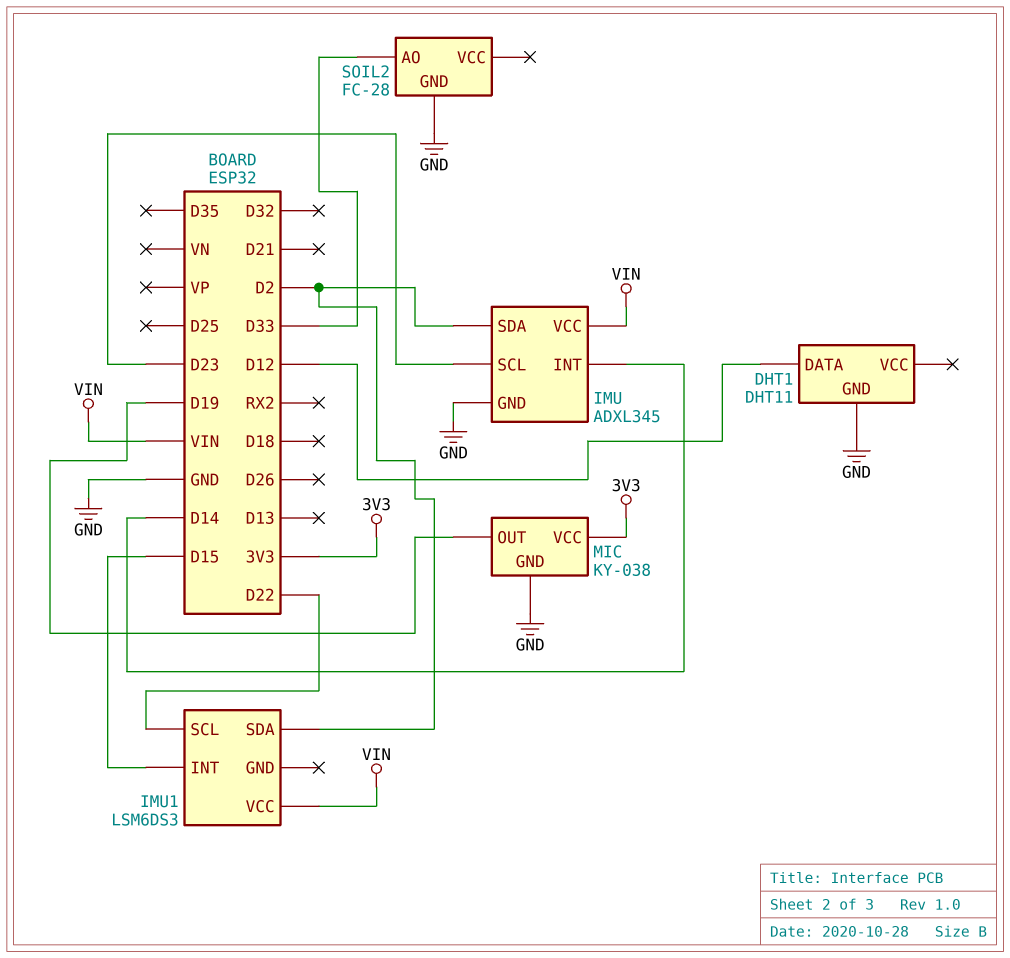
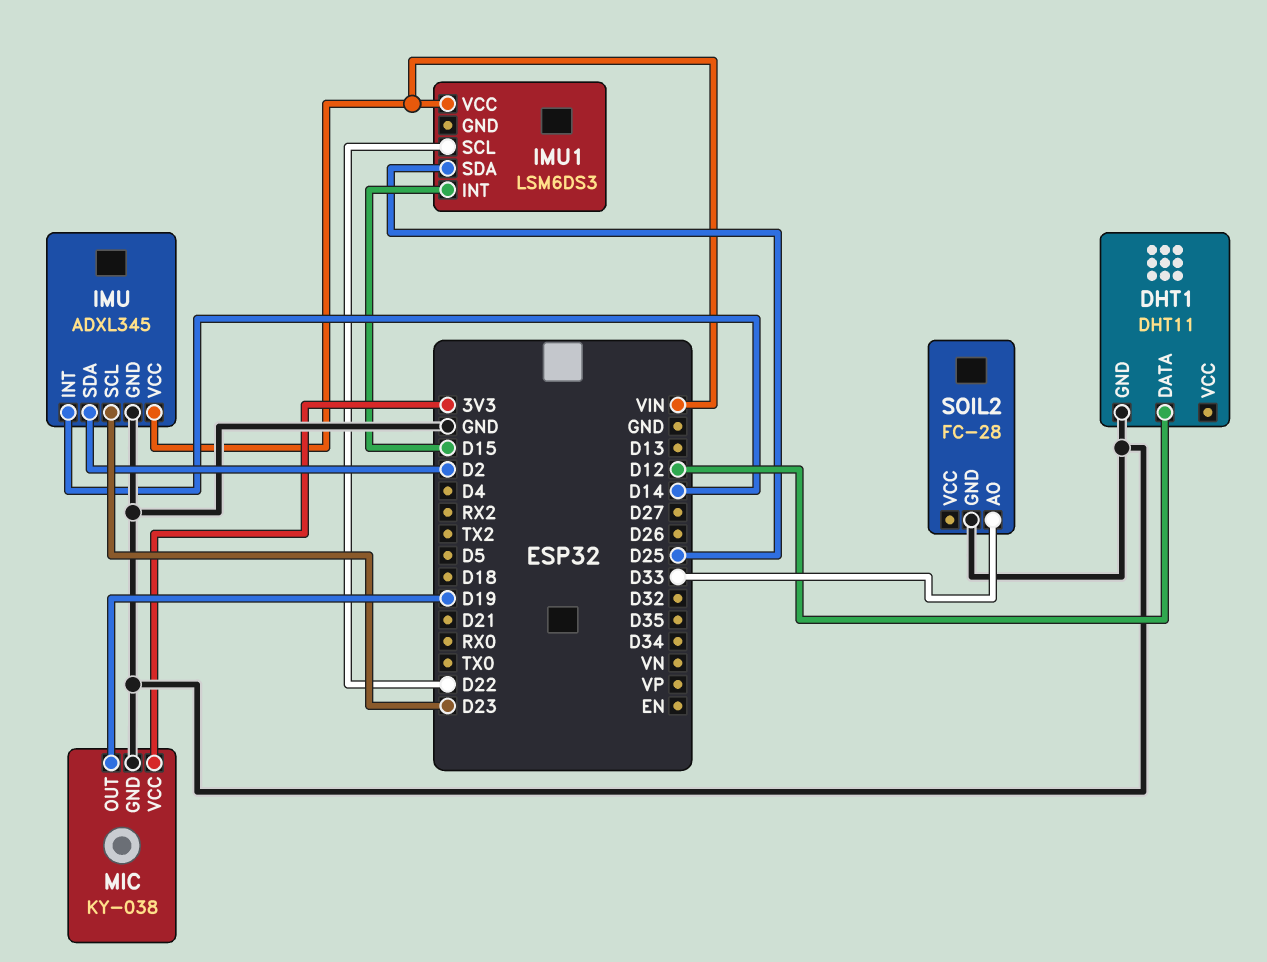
IMU1 pin SDA: D2 -> D25

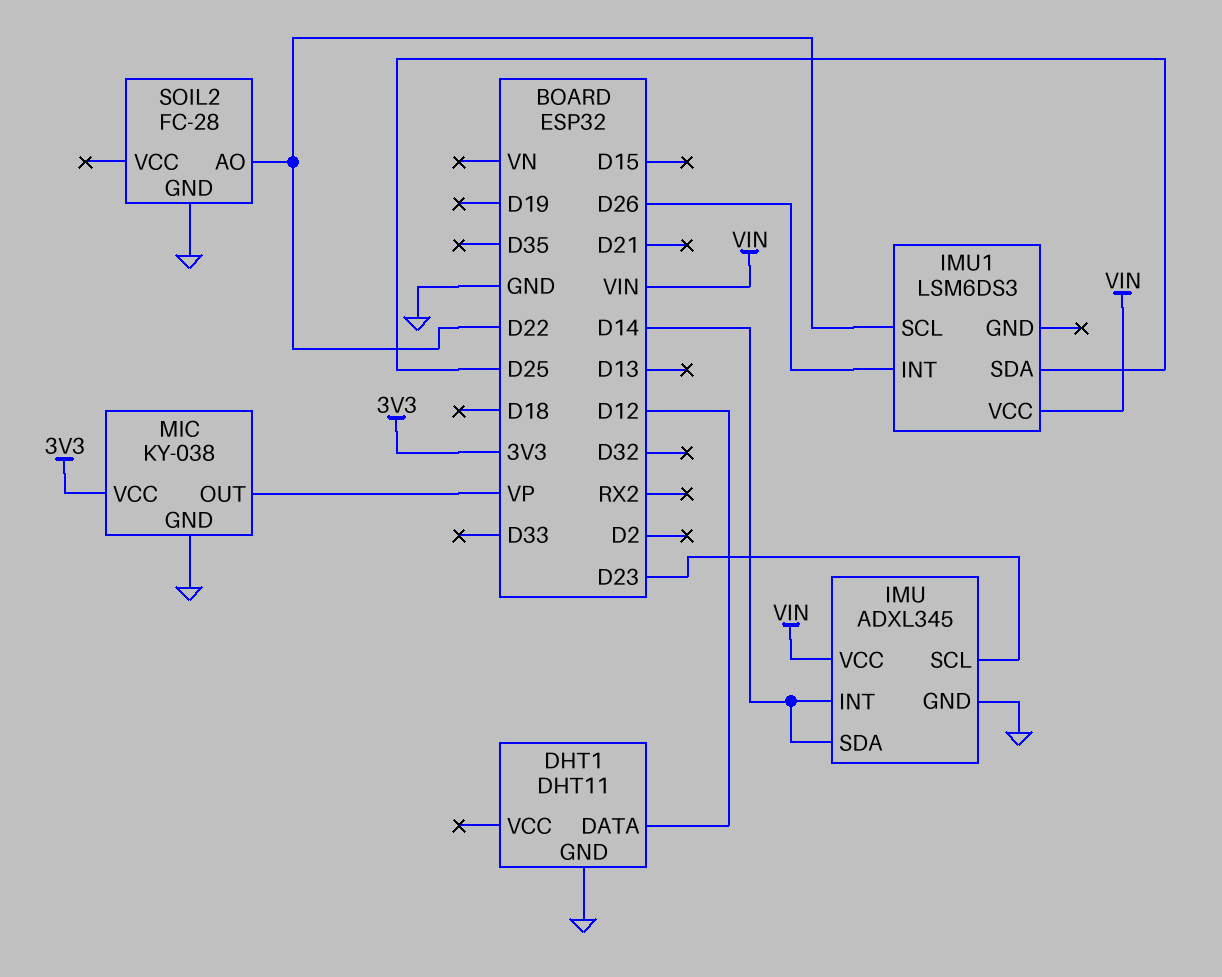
IMU pin SDA: D2 -> D14
IMU1 pin INT: D15 -> D26
MIC pin OUT: D19 -> VP
SOIL2 pin AO: D33 -> D22

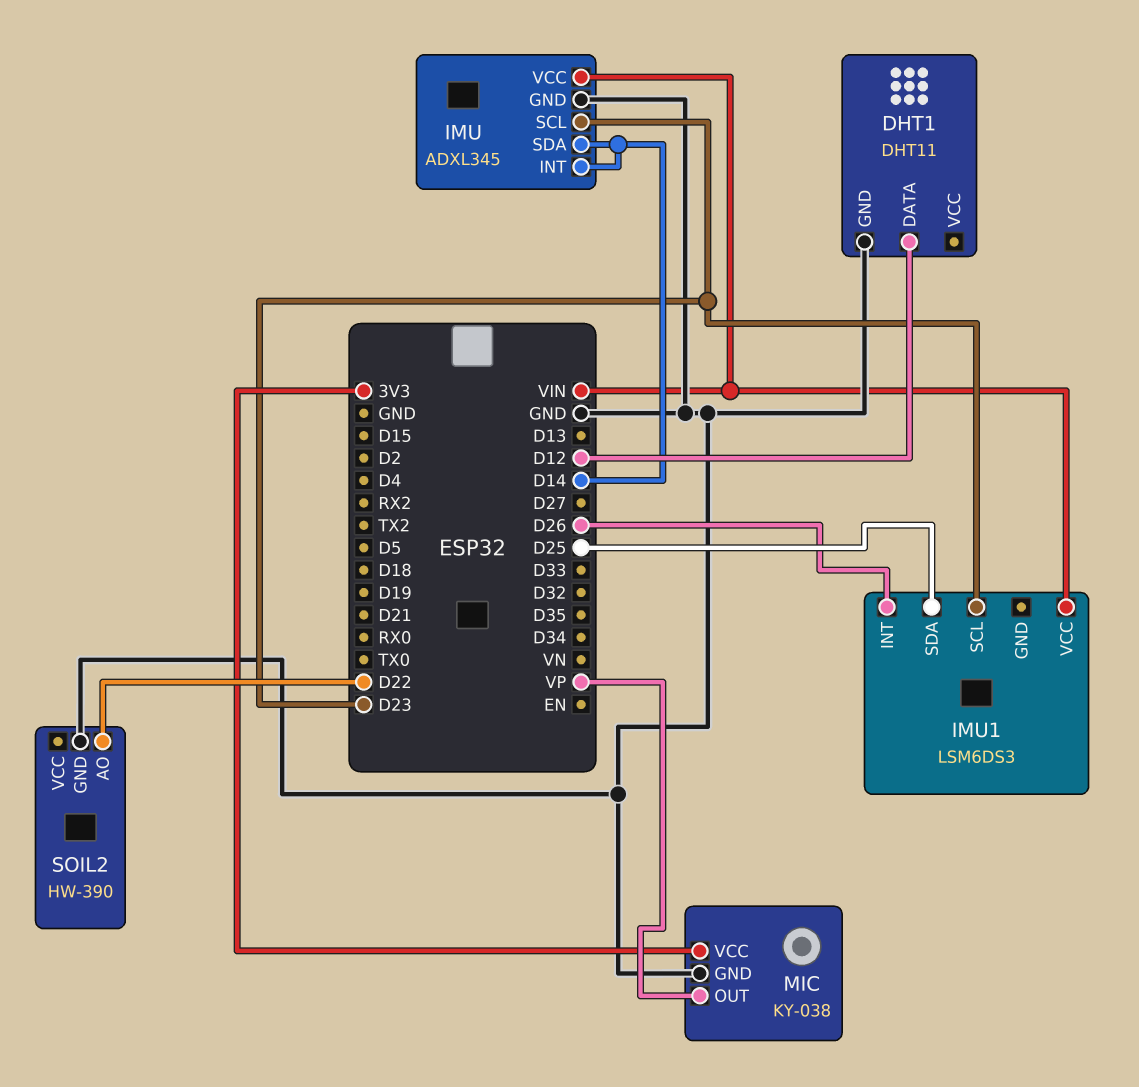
IMU1 pin SCL: D22 -> D23
SOIL2: FC-28 -> HW-390

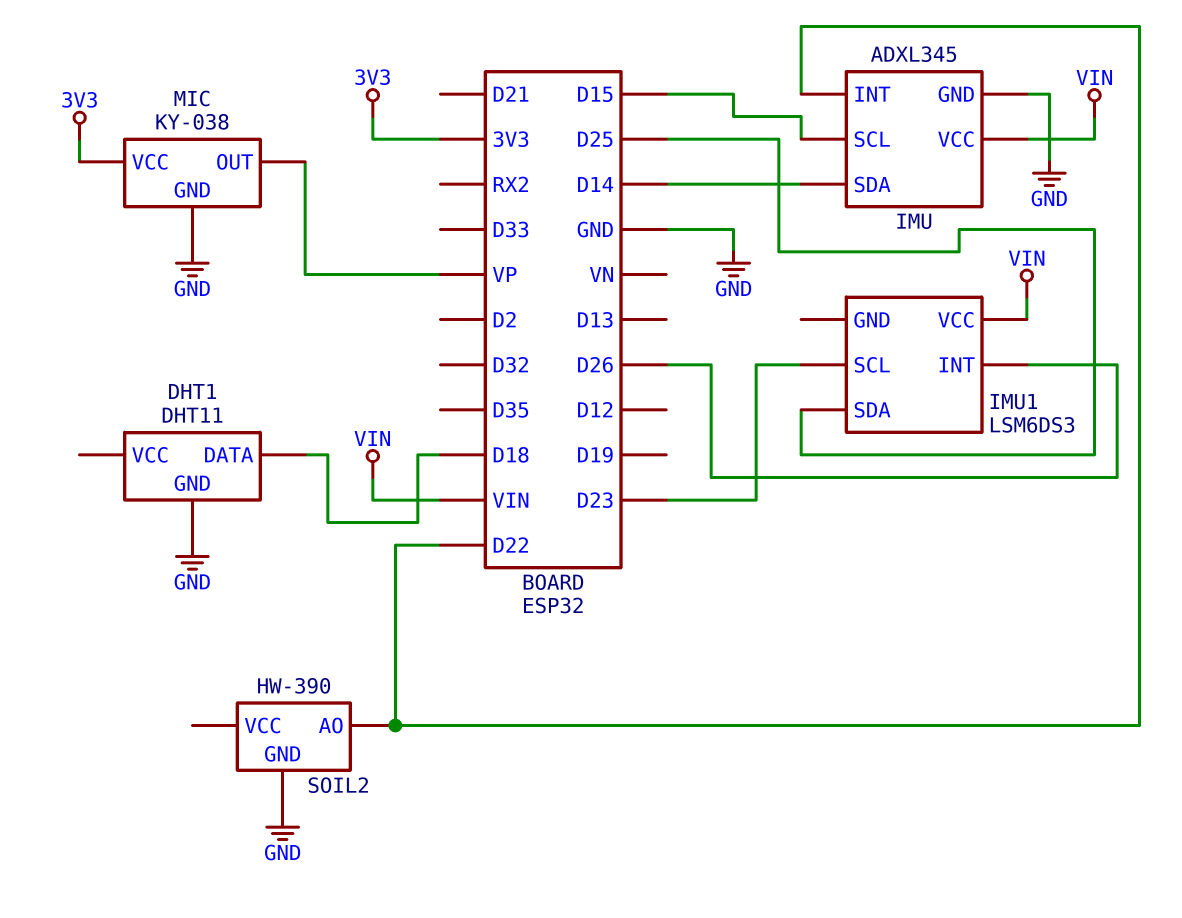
DHT1 pin DATA: D12 -> D18
IMU pin INT: D14 -> D22
IMU pin SCL: D23 -> D15

